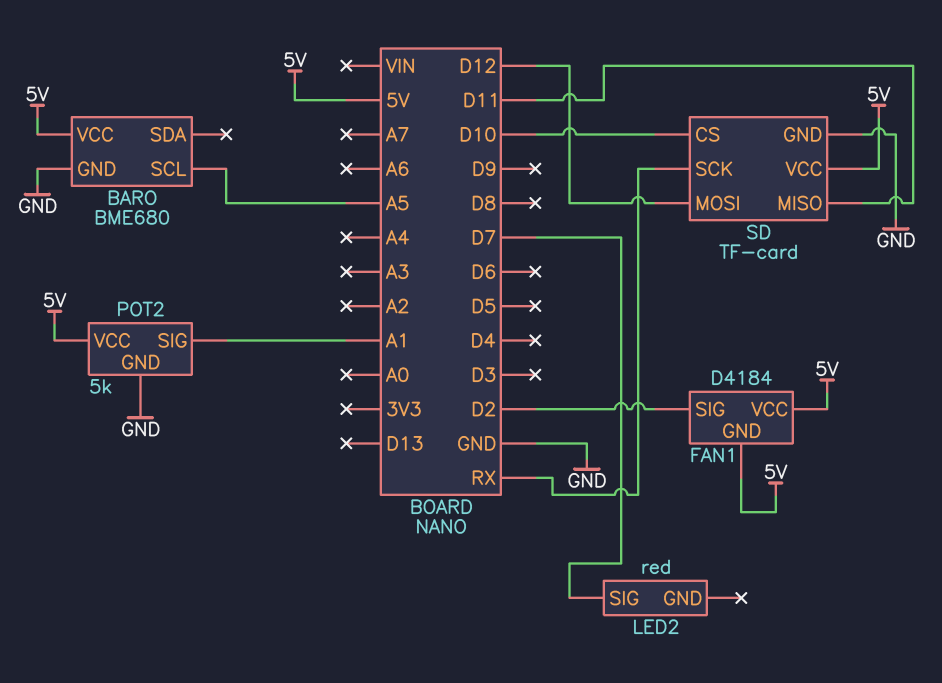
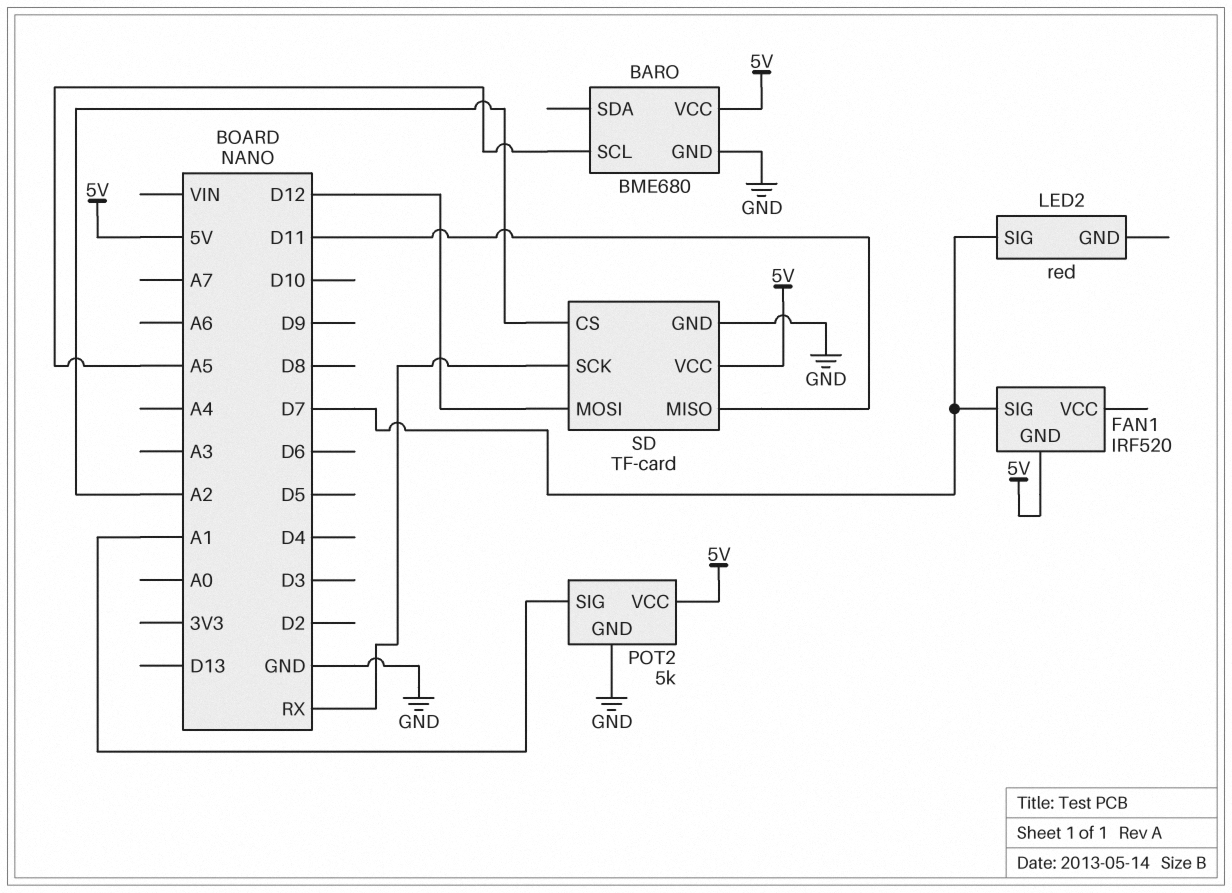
FAN1: D4184 -> IRF520
FAN1 pin SIG: D2 -> D7
FAN1 pin VCC: 5V -> none
SD pin CS: D10 -> A2

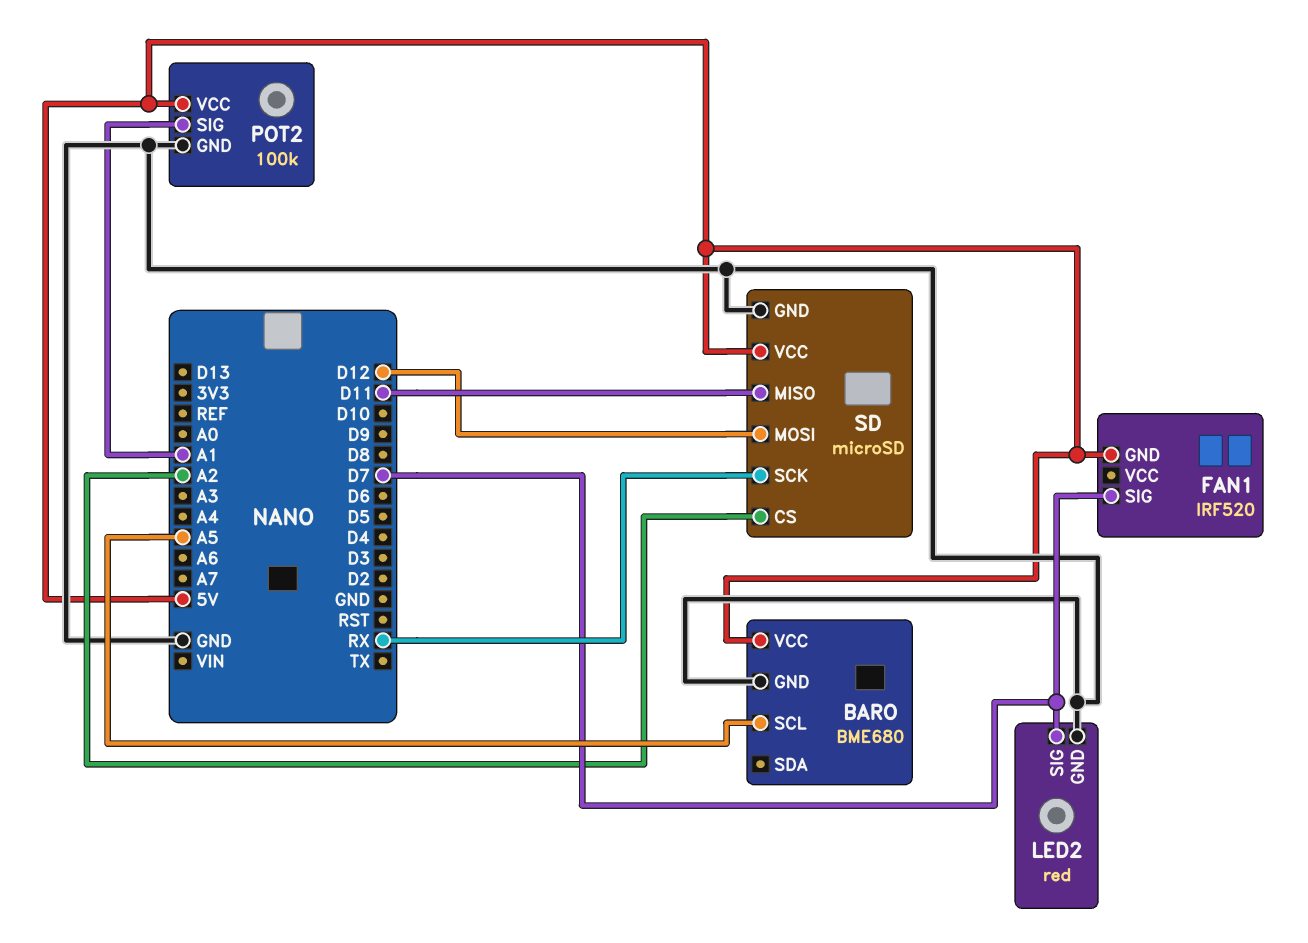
LED2 pin GND: none -> GND
POT2: 5k -> 100k
SD: TF-card -> microSD

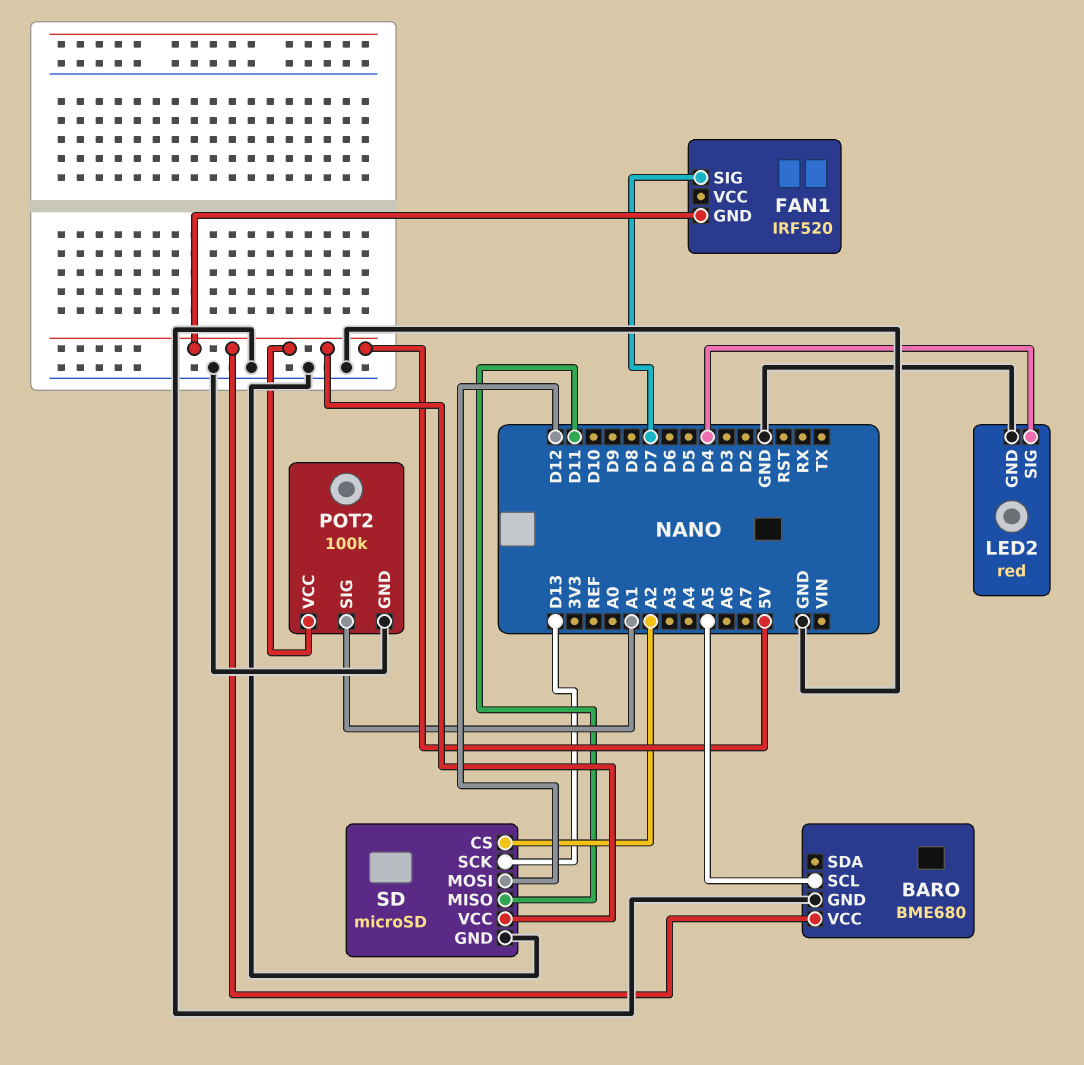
LED2 pin SIG: D7 -> D4
SD pin SCK: RX -> D13

